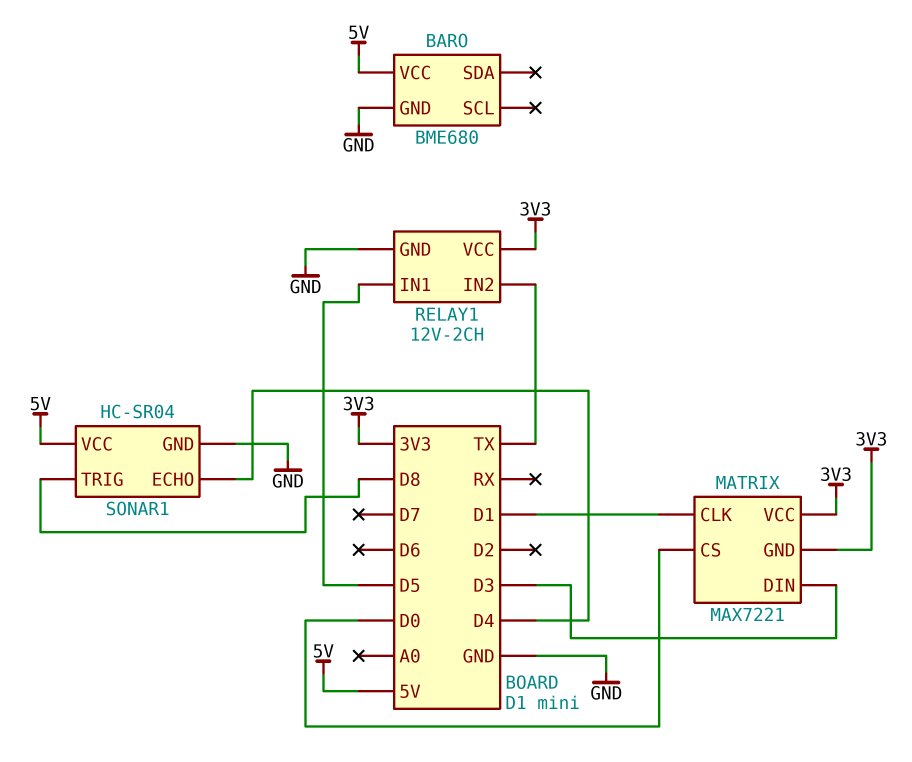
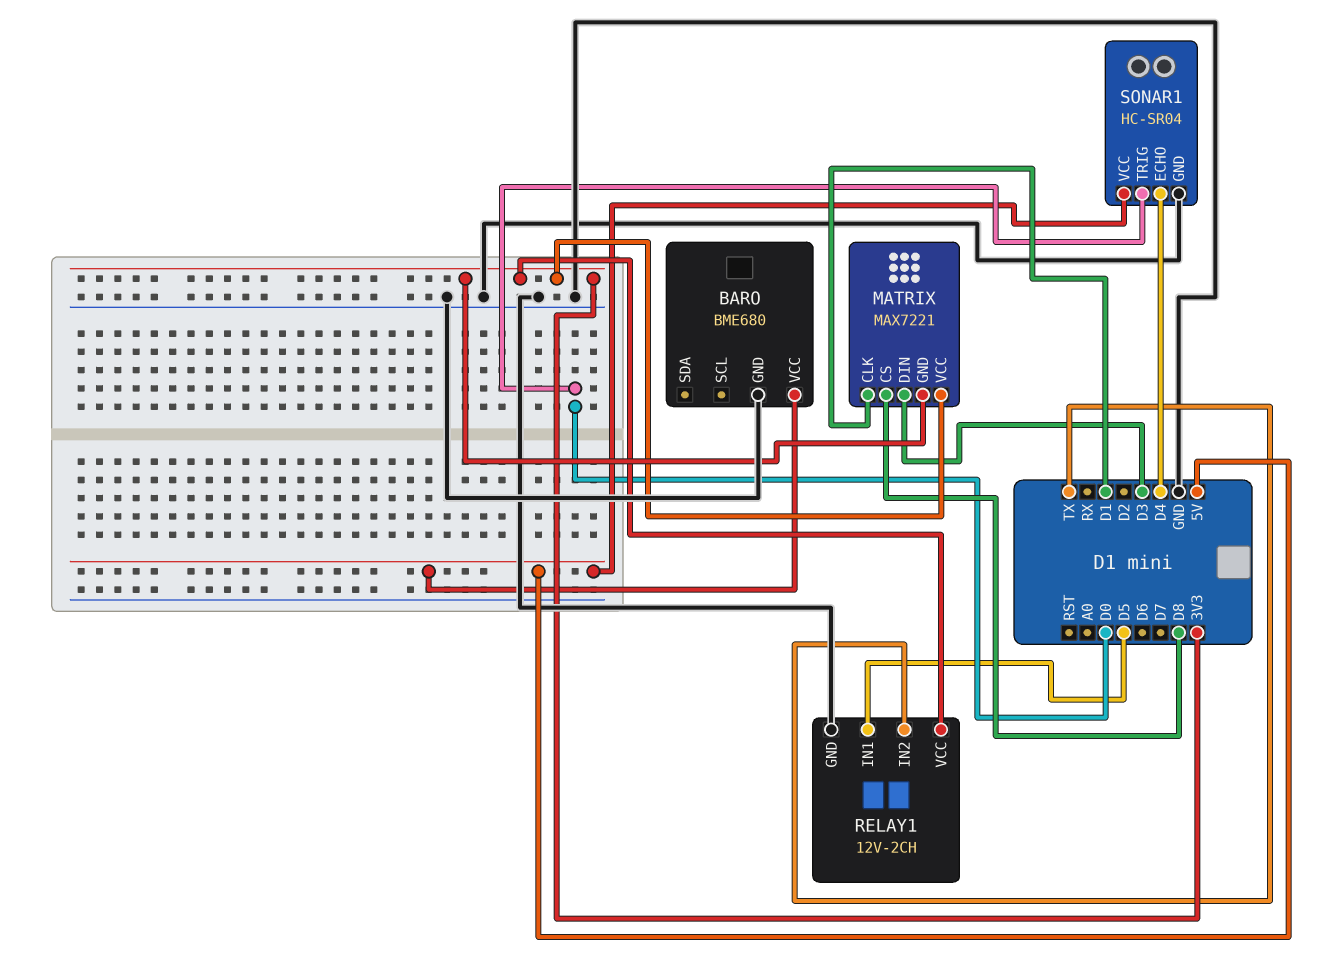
MATRIX pin CS: D0 -> D8
SONAR1 pin TRIG: D8 -> D0

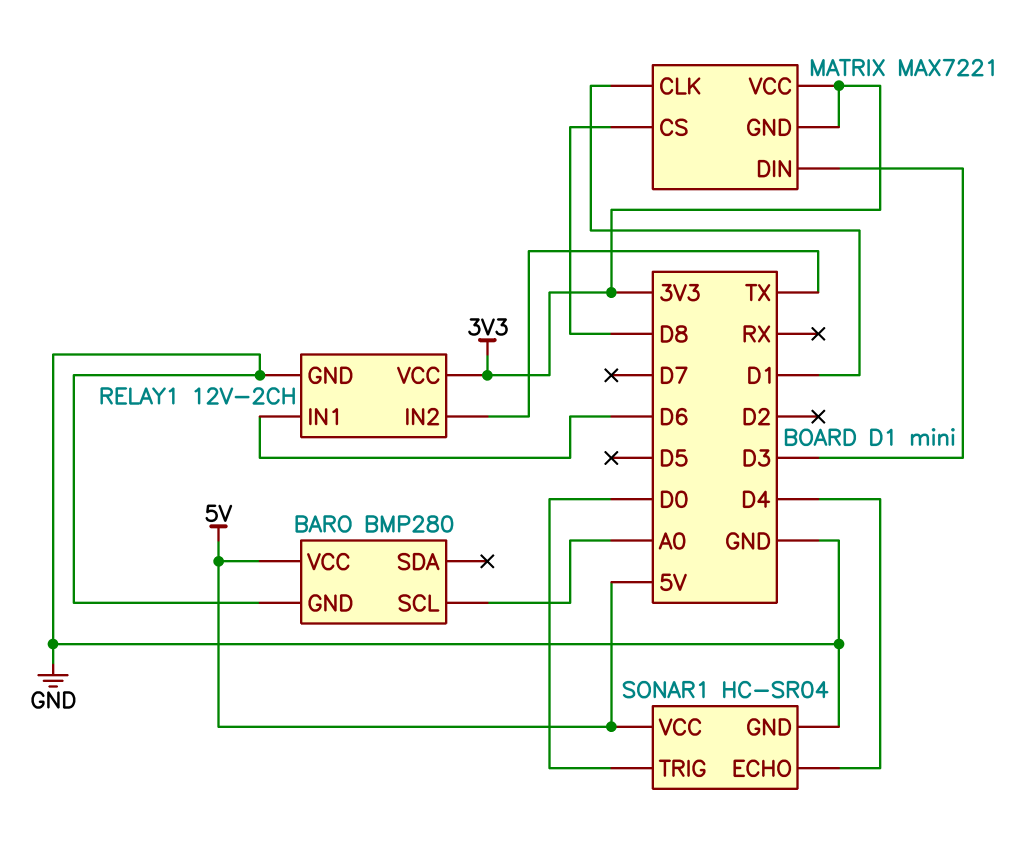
BARO: BME680 -> BMP280
BARO pin SCL: none -> A0
RELAY1 pin IN1: D5 -> D6

